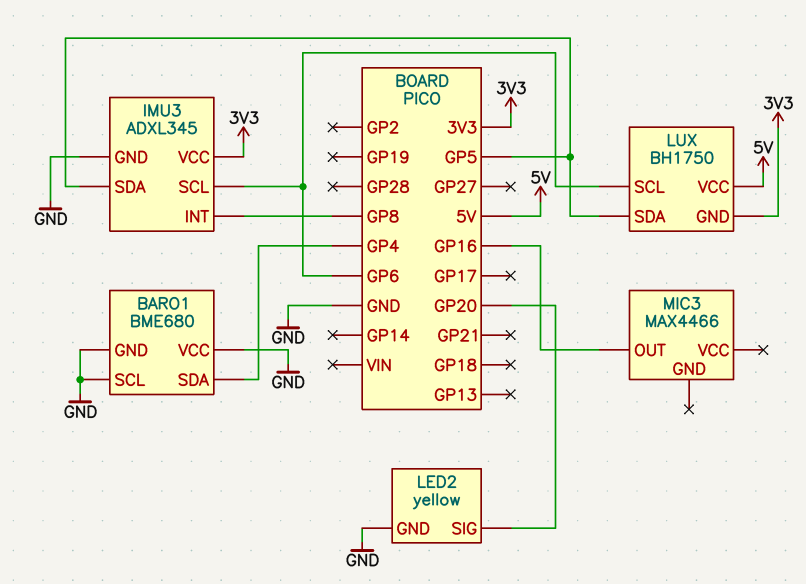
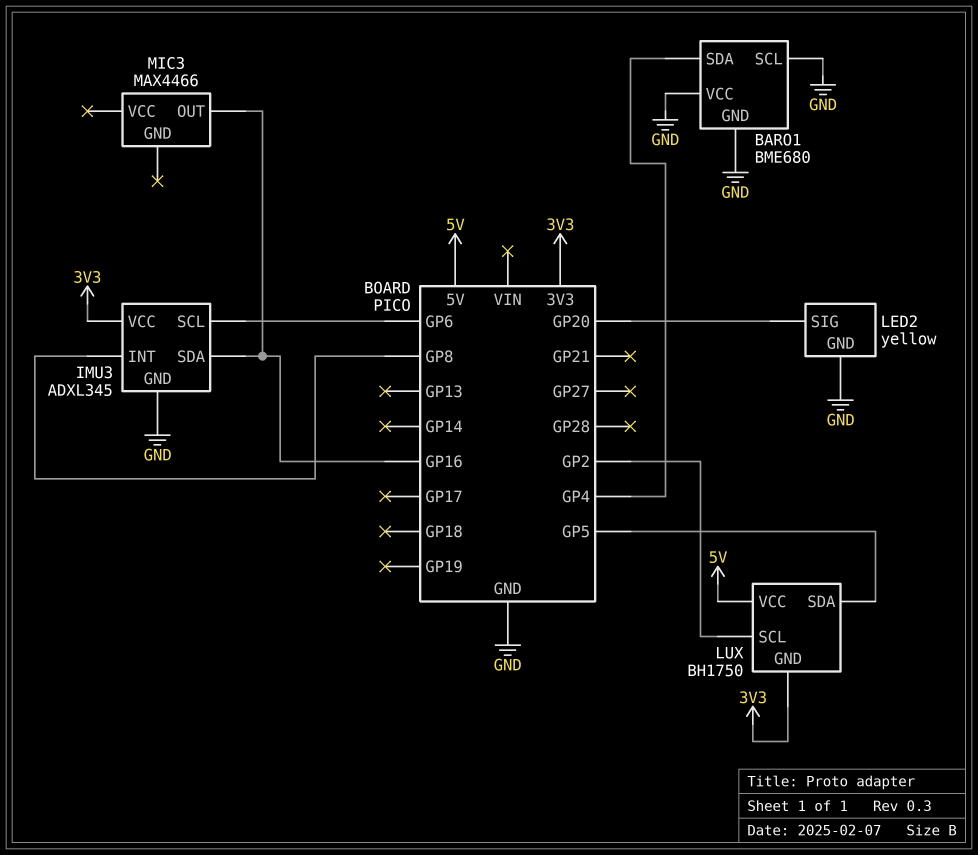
IMU3 pin SDA: GP5 -> GP16
LUX pin SCL: GP6 -> GP2

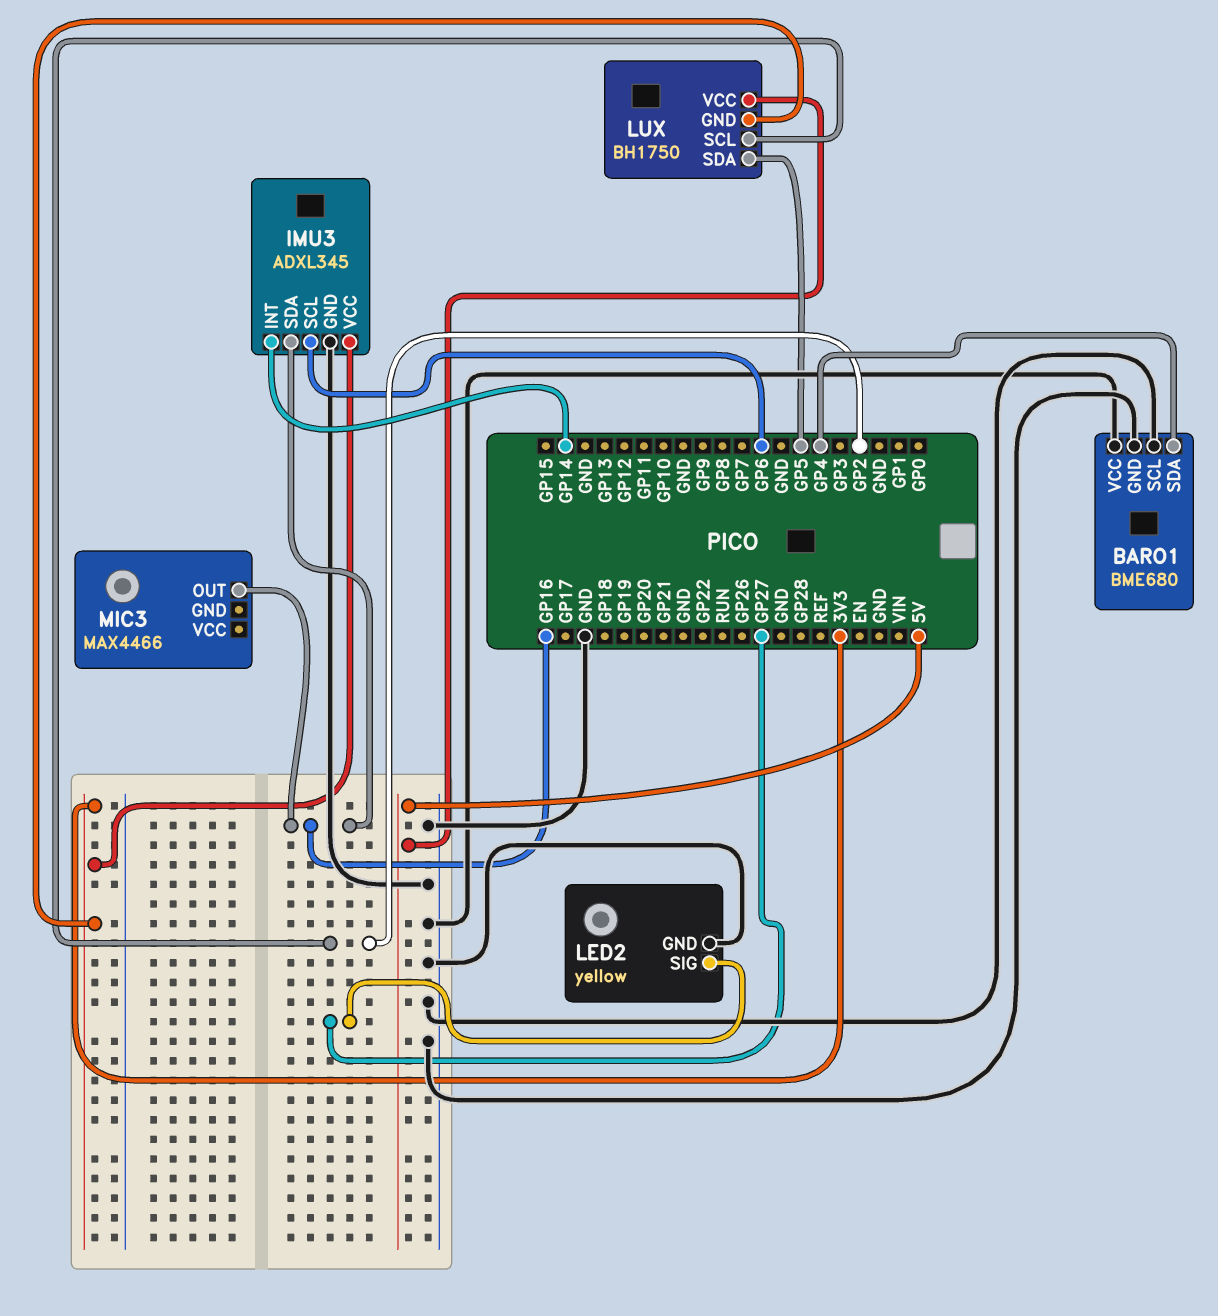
IMU3 pin INT: GP8 -> GP14
LED2 pin SIG: GP20 -> GP27

